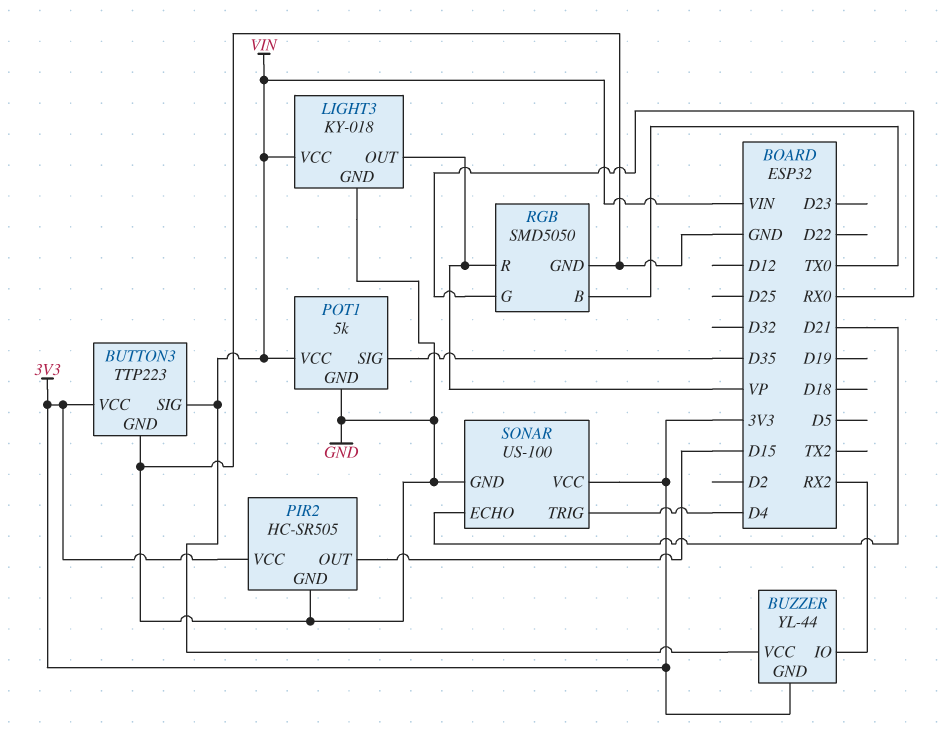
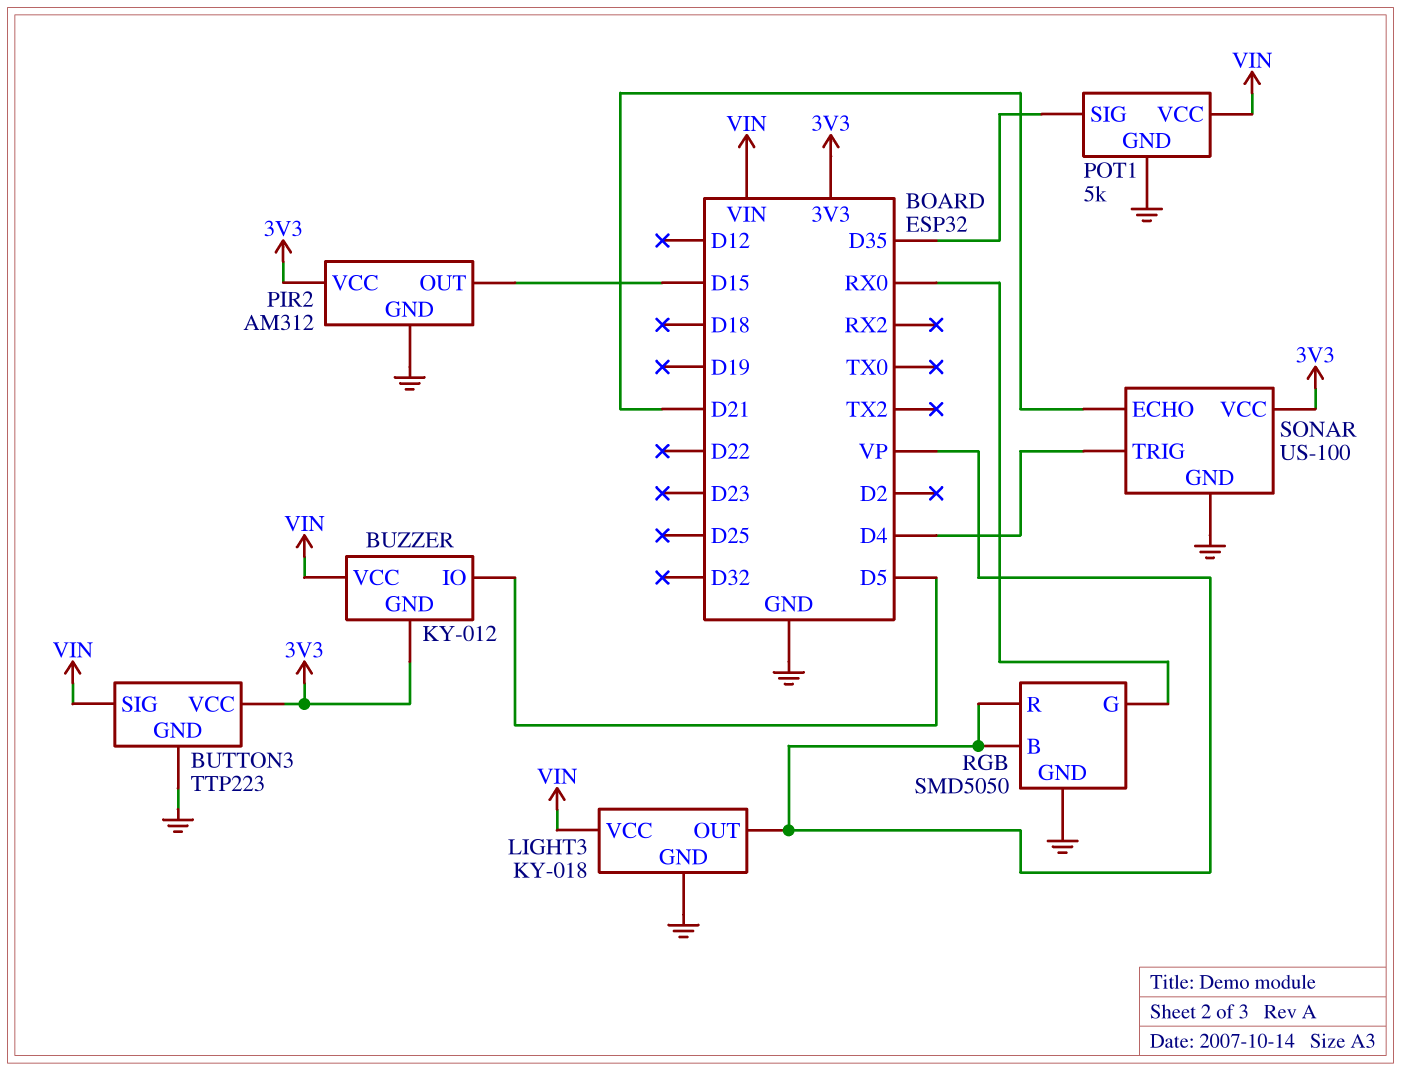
BUZZER: YL-44 -> KY-012
BUZZER pin IO: RX2 -> D5
PIR2: HC-SR505 -> AM312
RGB pin B: TX0 -> VP

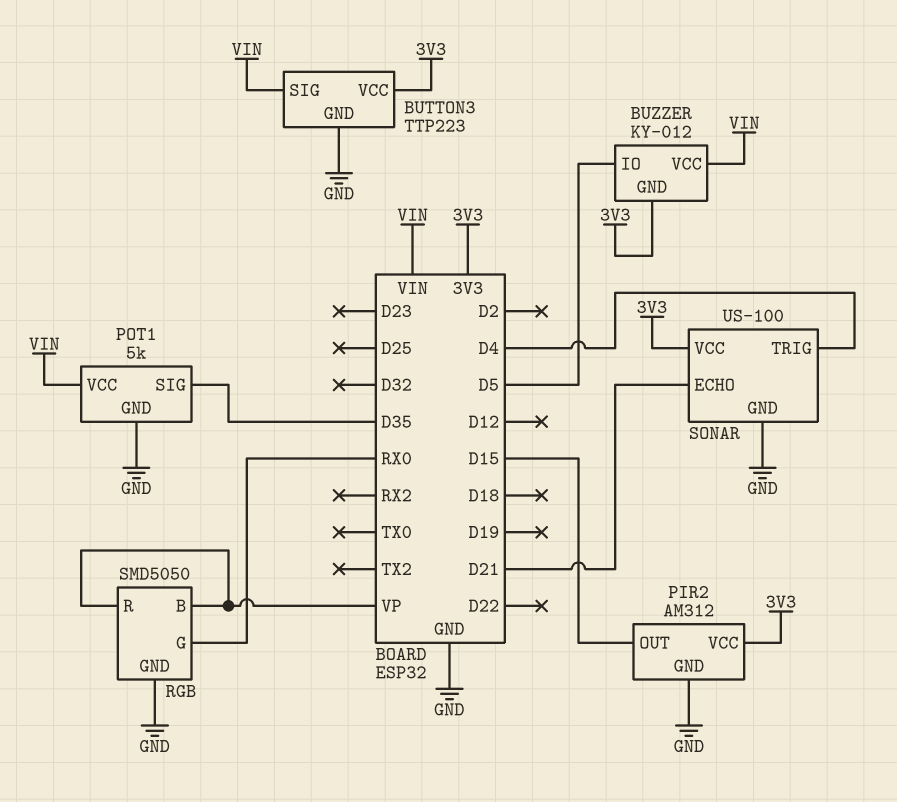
LIGHT3: KY-018 -> none
LIGHT3 pin GND: GND -> none
LIGHT3 pin OUT: VP -> none
LIGHT3 pin VCC: VIN -> none

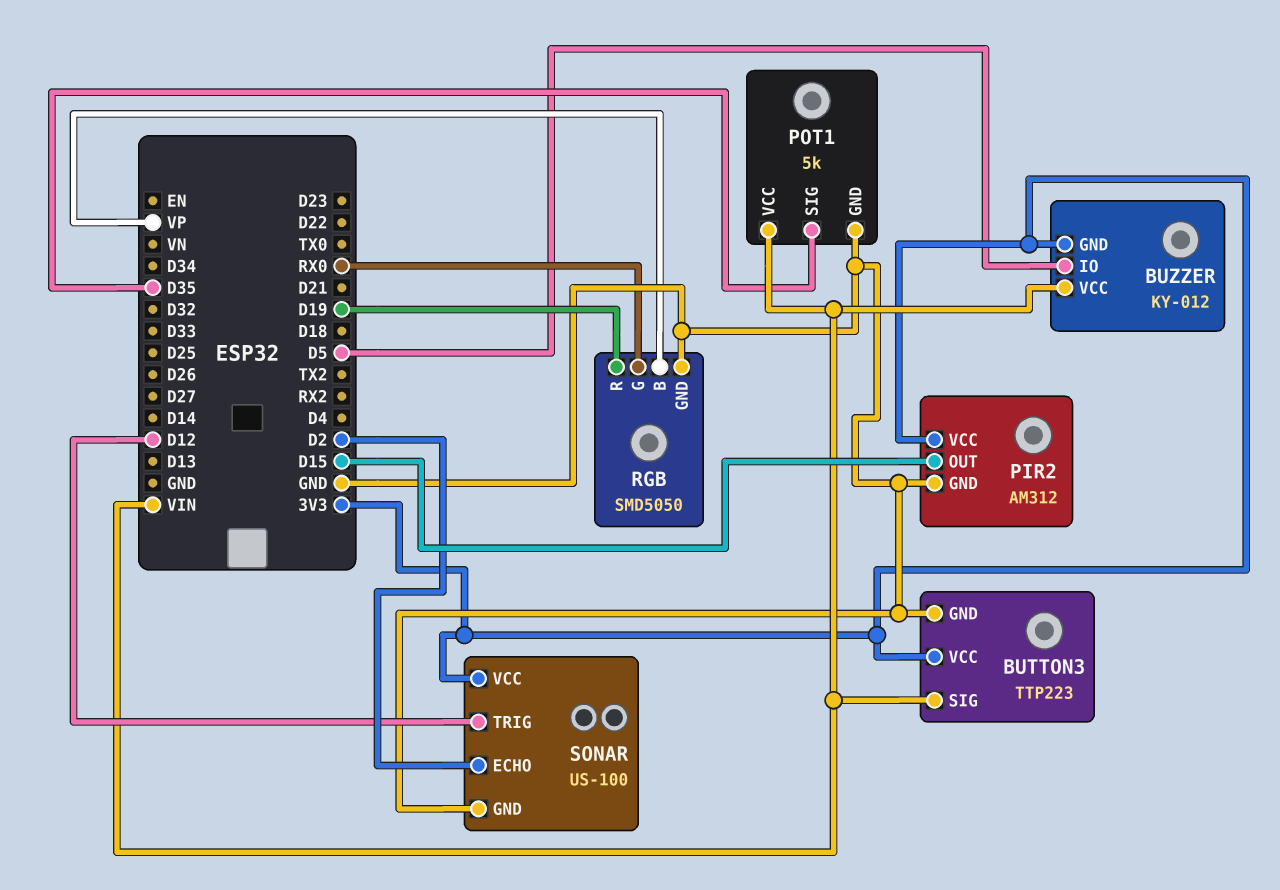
RGB pin R: VP -> D19
SONAR pin ECHO: D21 -> D2
SONAR pin TRIG: D4 -> D12

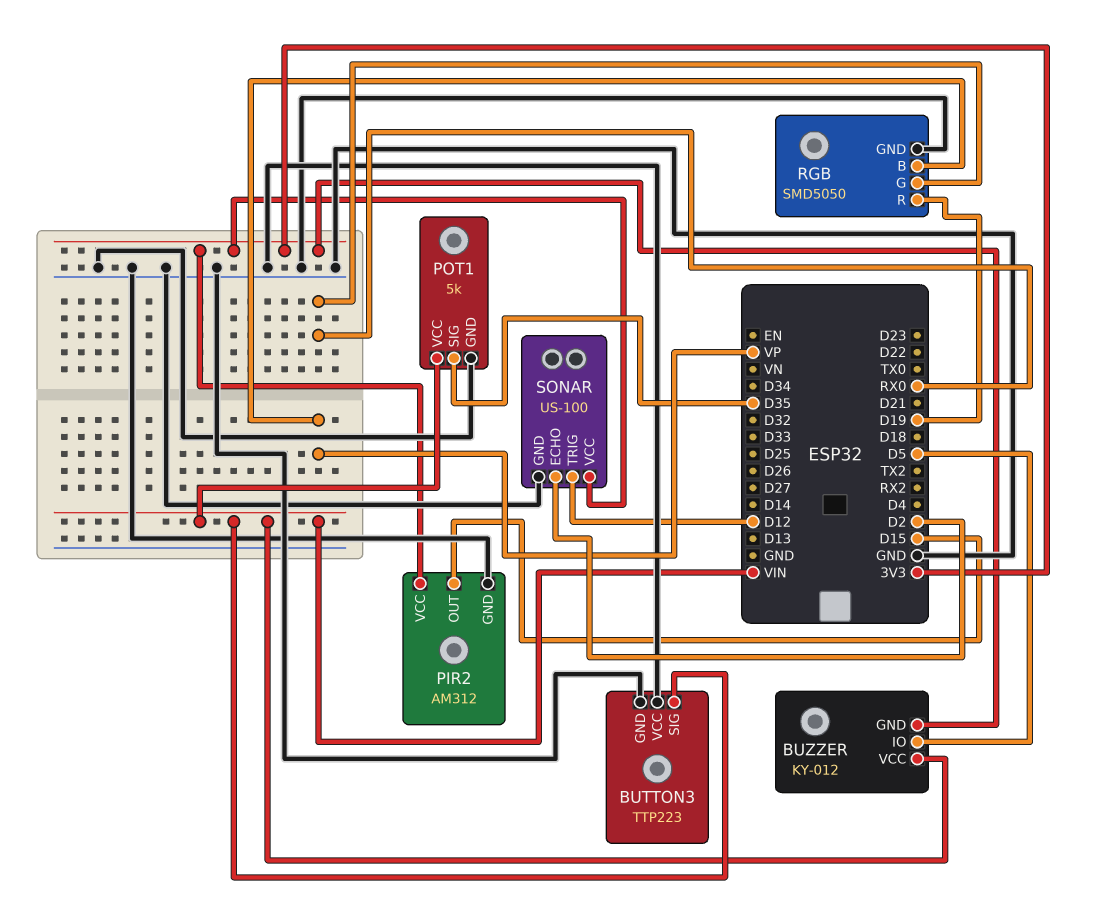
BUTTON3 pin VCC: 3V3 -> GND

